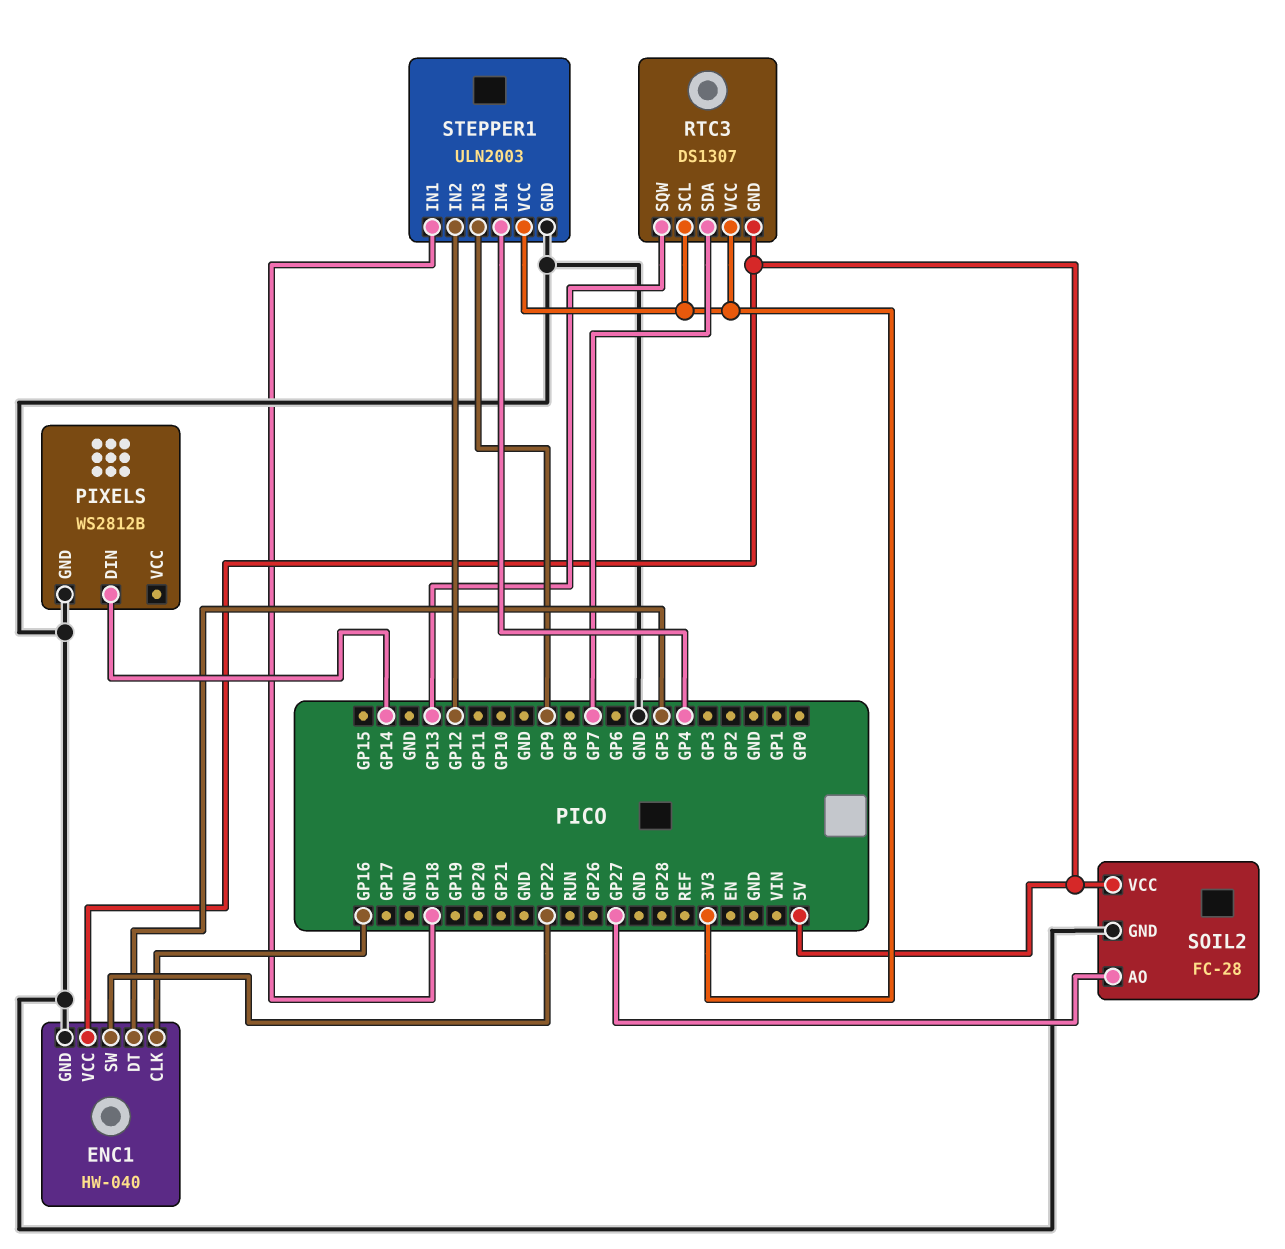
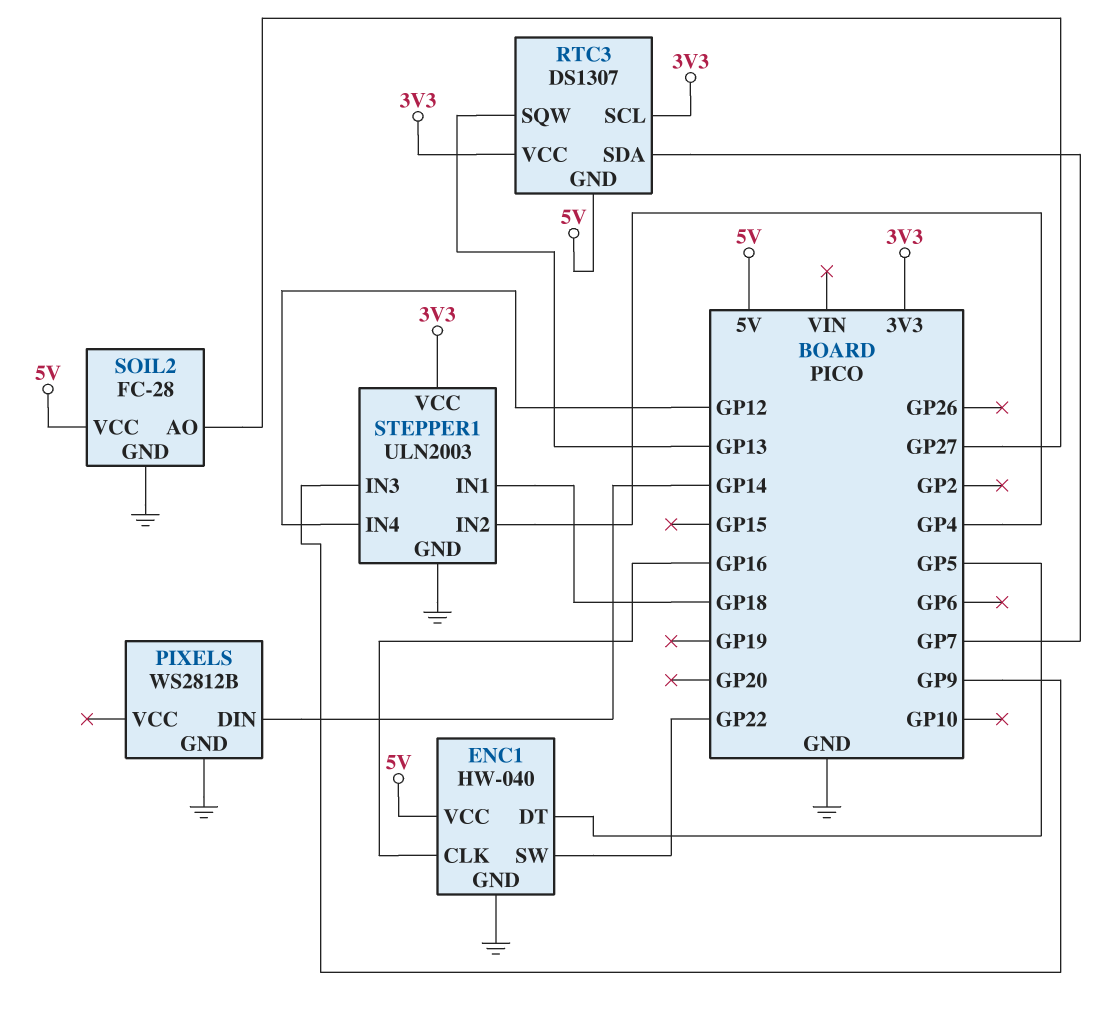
STEPPER1 pin IN2: GP12 -> GP4
STEPPER1 pin IN4: GP4 -> GP12

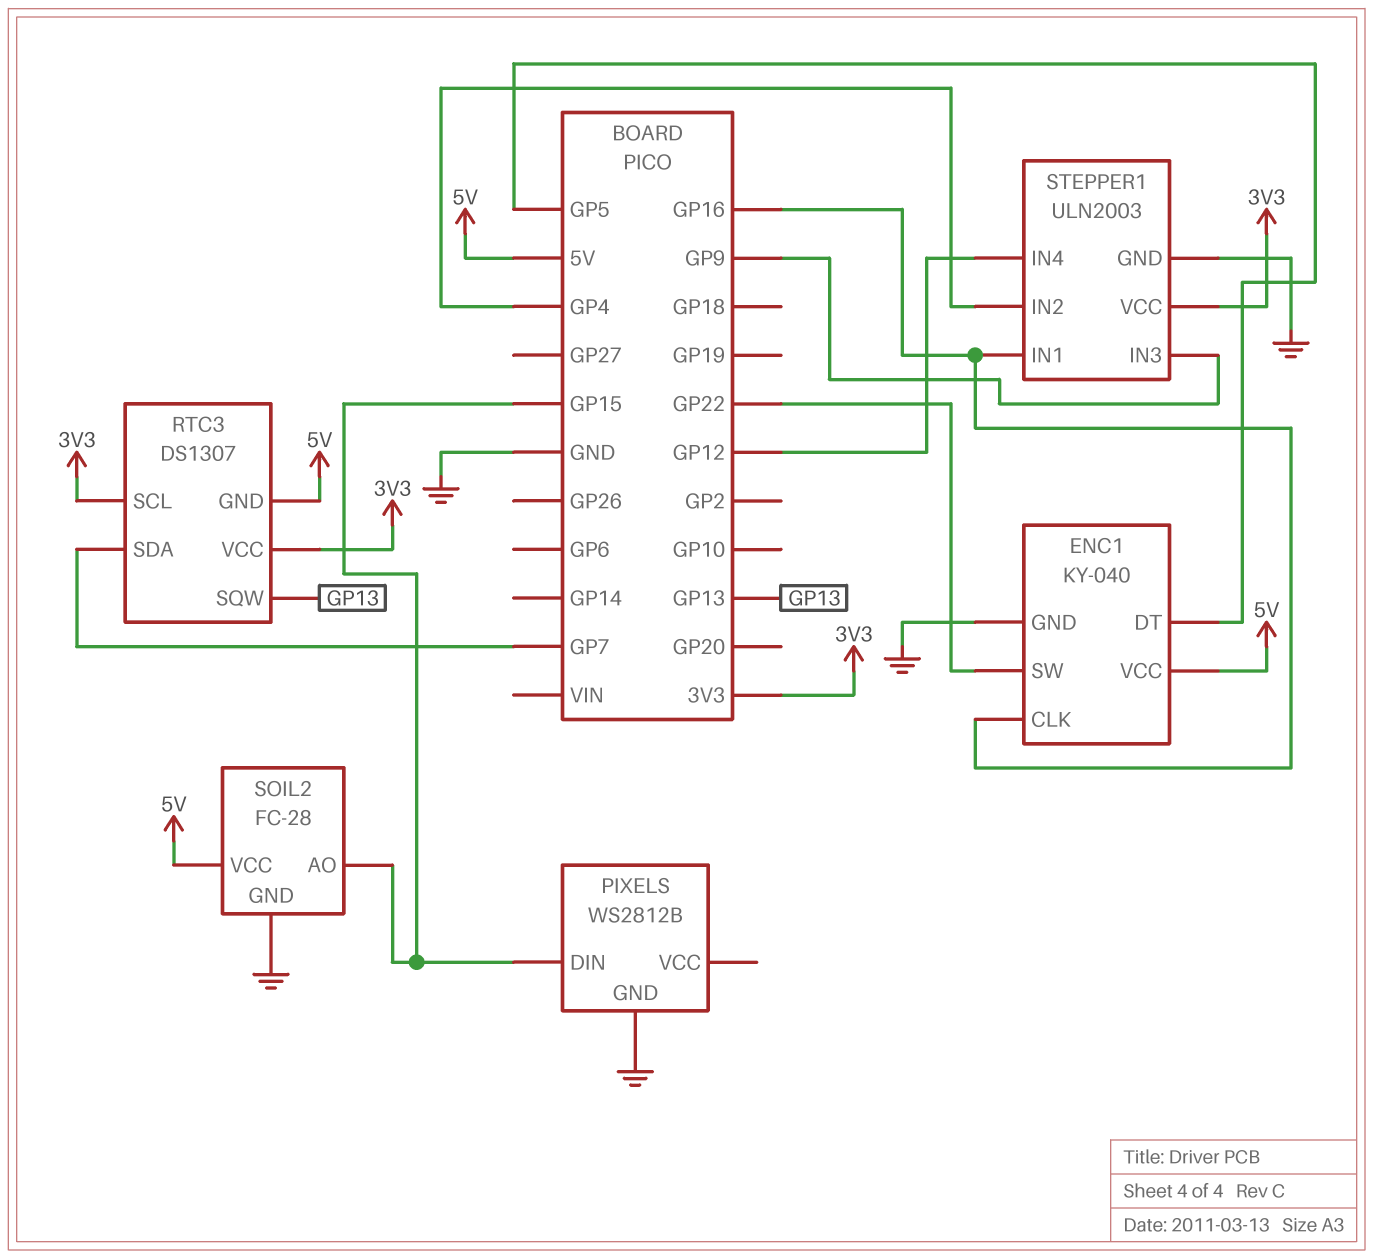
ENC1: HW-040 -> KY-040
PIXELS pin DIN: GP14 -> GP15
SOIL2 pin AO: GP27 -> GP15
STEPPER1 pin IN1: GP18 -> GP16

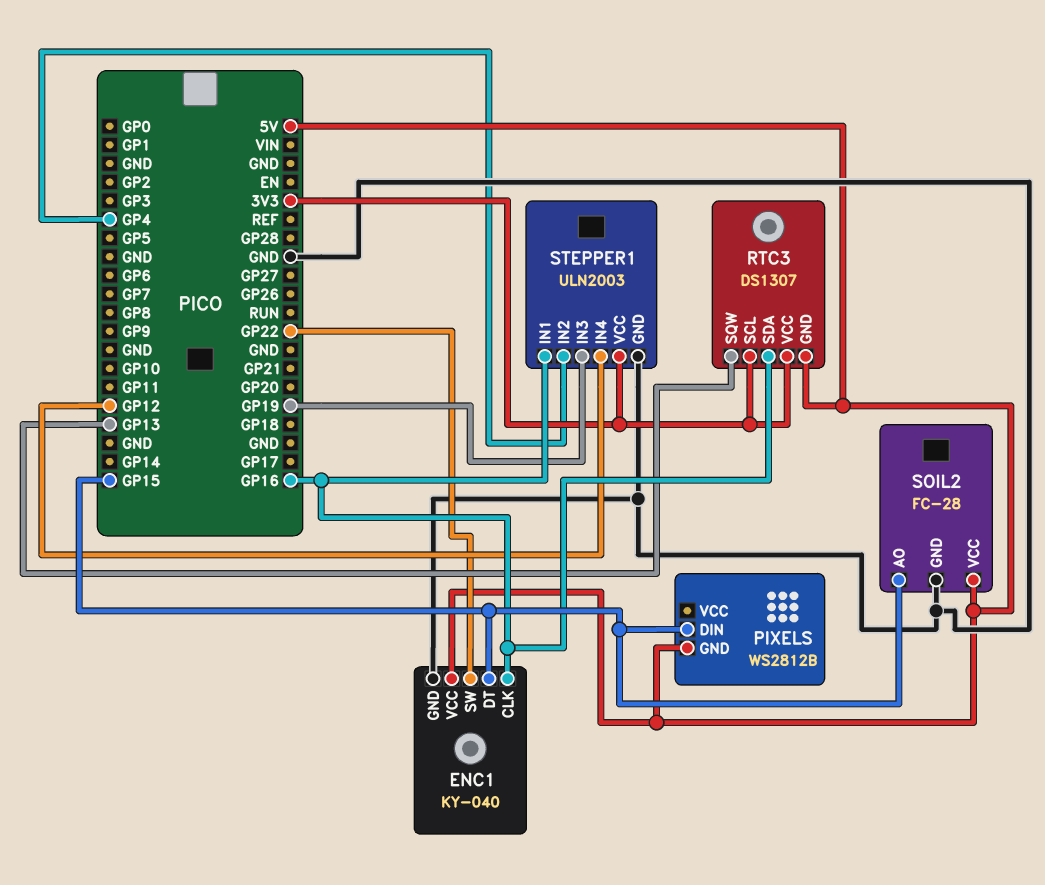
ENC1 pin DT: GP5 -> GP15
PIXELS pin GND: GND -> 5V
RTC3 pin SDA: GP7 -> GP16
STEPPER1 pin IN3: GP9 -> GP19

